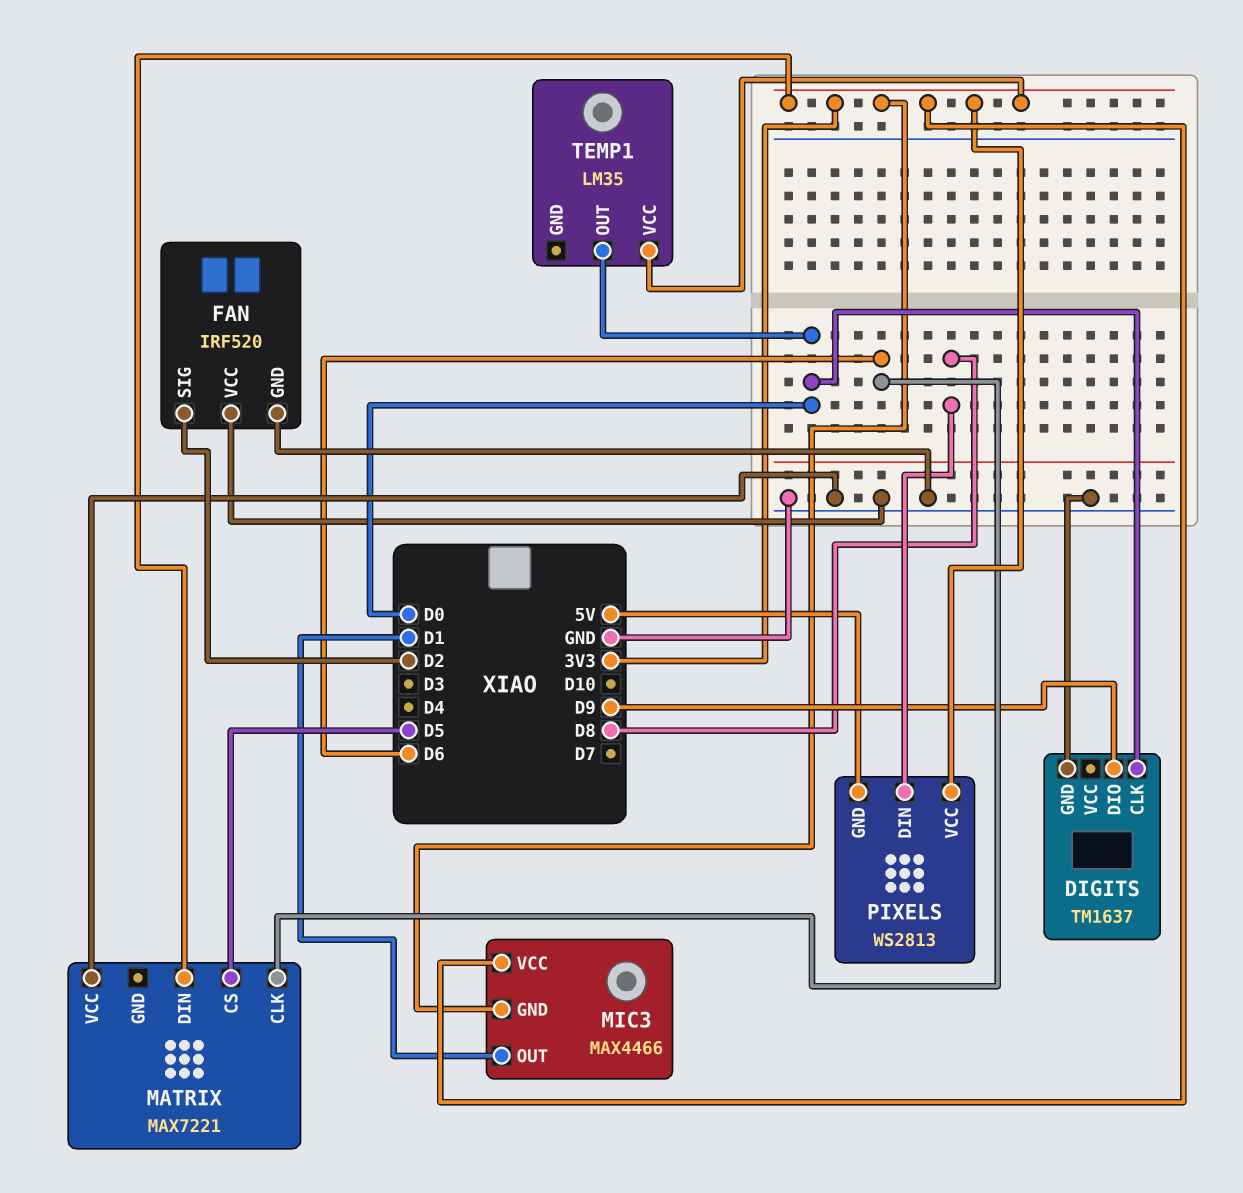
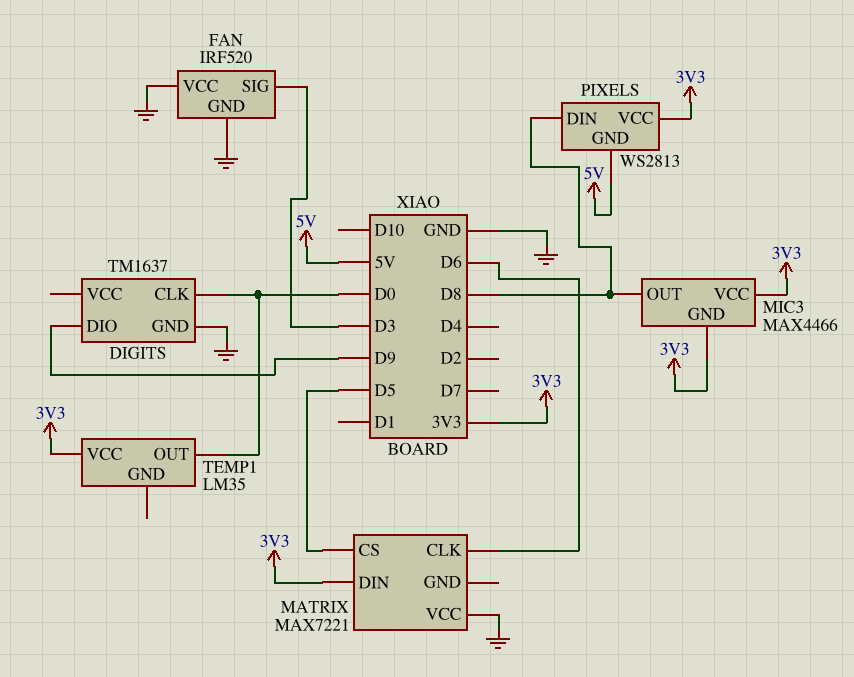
FAN pin SIG: D2 -> D3
MIC3 pin OUT: D1 -> D8

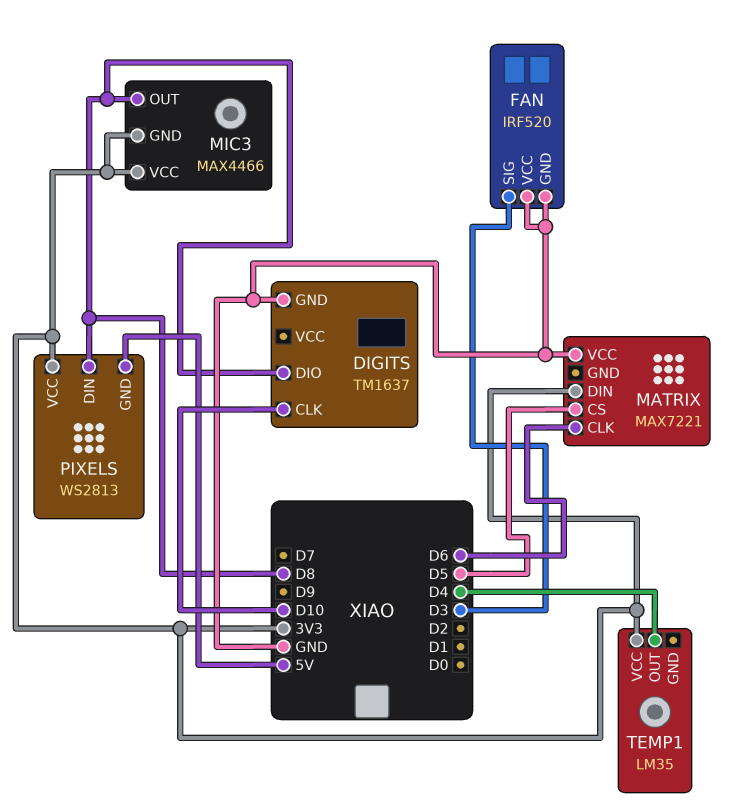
DIGITS pin CLK: D0 -> D10
DIGITS pin DIO: D9 -> D8
TEMP1 pin OUT: D0 -> D4

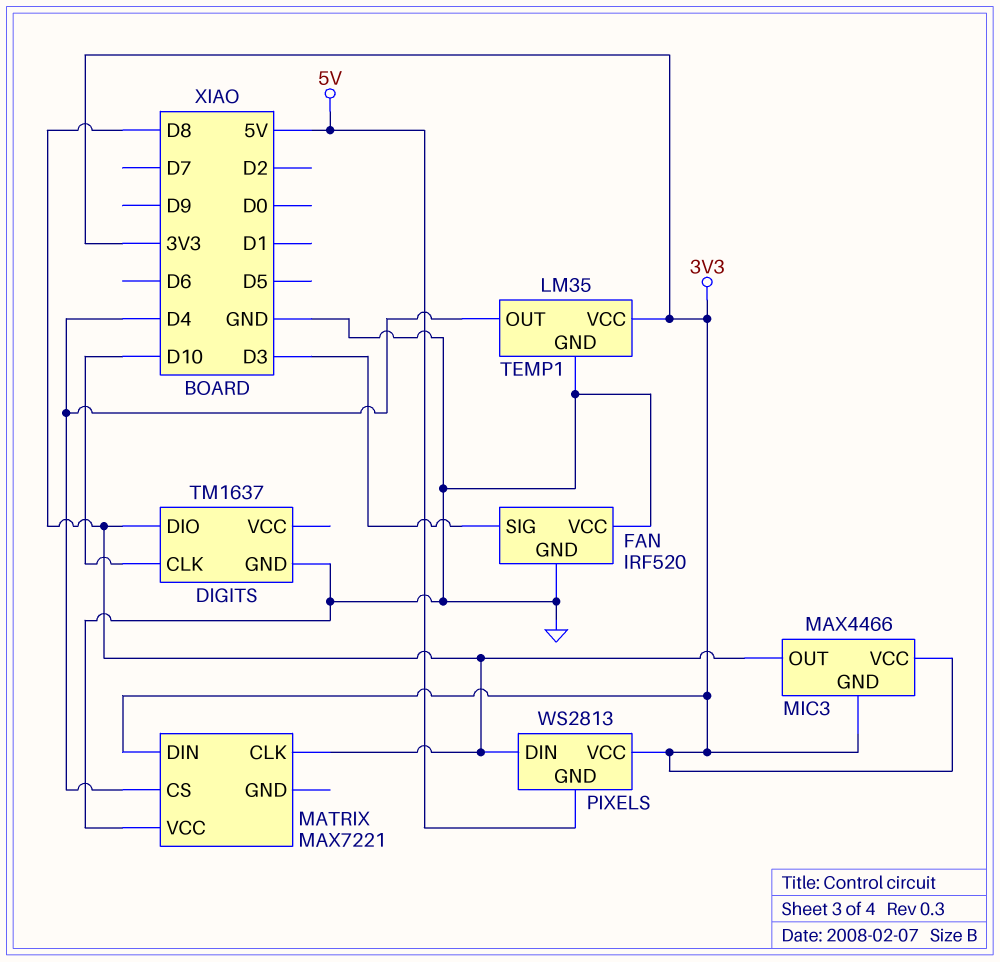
MATRIX pin CLK: D6 -> D8
MATRIX pin CS: D5 -> D4
TEMP1 pin GND: none -> GND

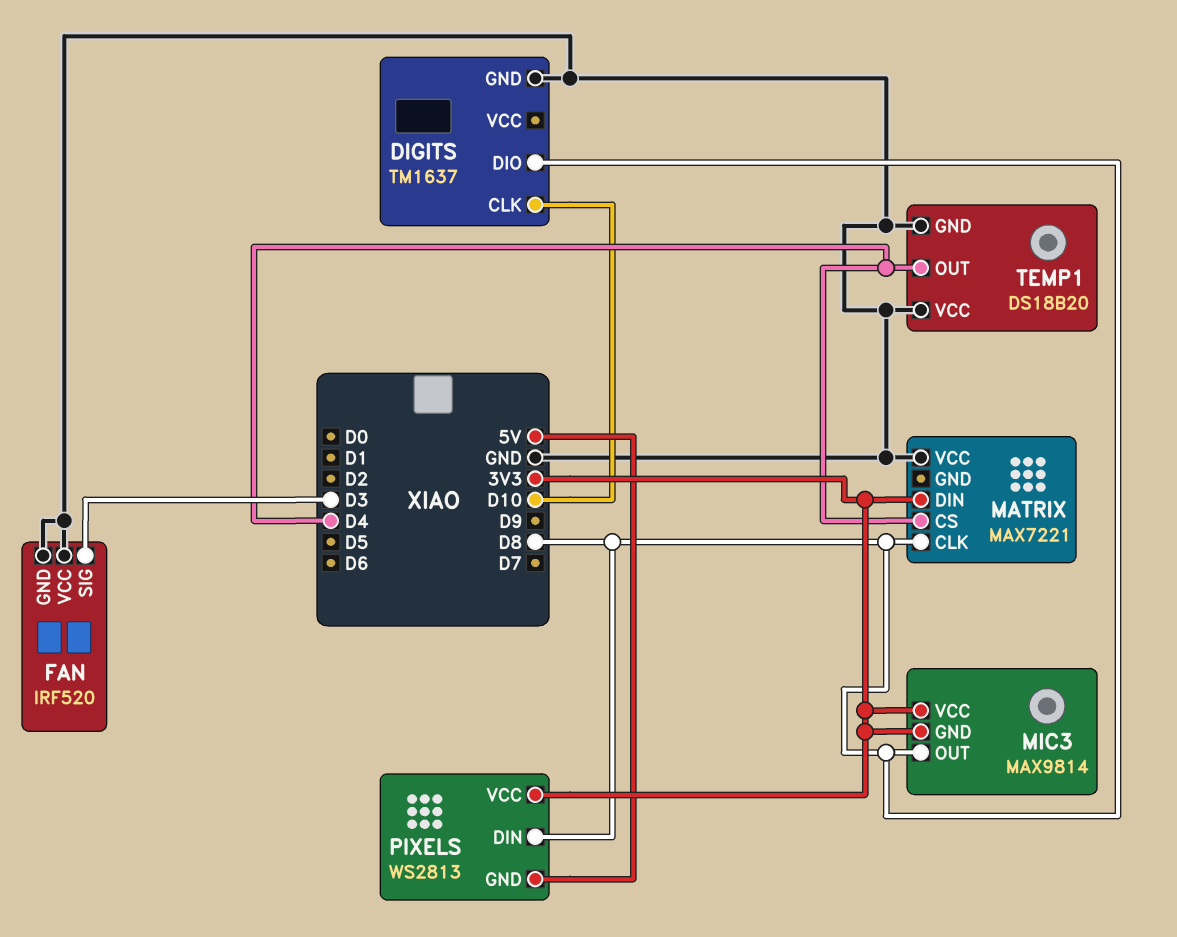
MIC3: MAX4466 -> MAX9814
TEMP1: LM35 -> DS18B20
TEMP1 pin VCC: 3V3 -> GND

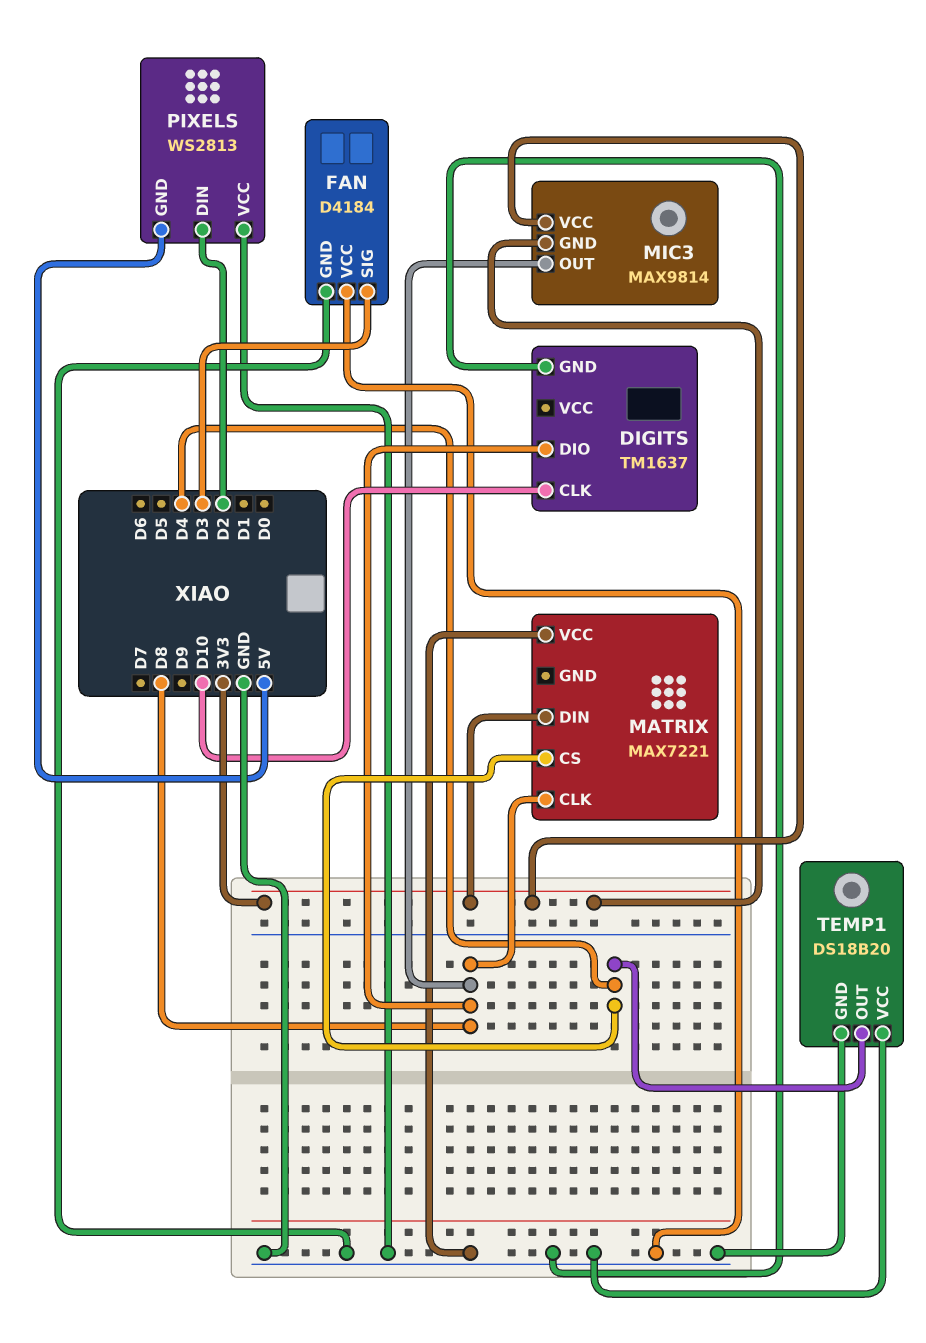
FAN: IRF520 -> D4184
PIXELS pin DIN: D8 -> D2
PIXELS pin VCC: 3V3 -> GND

